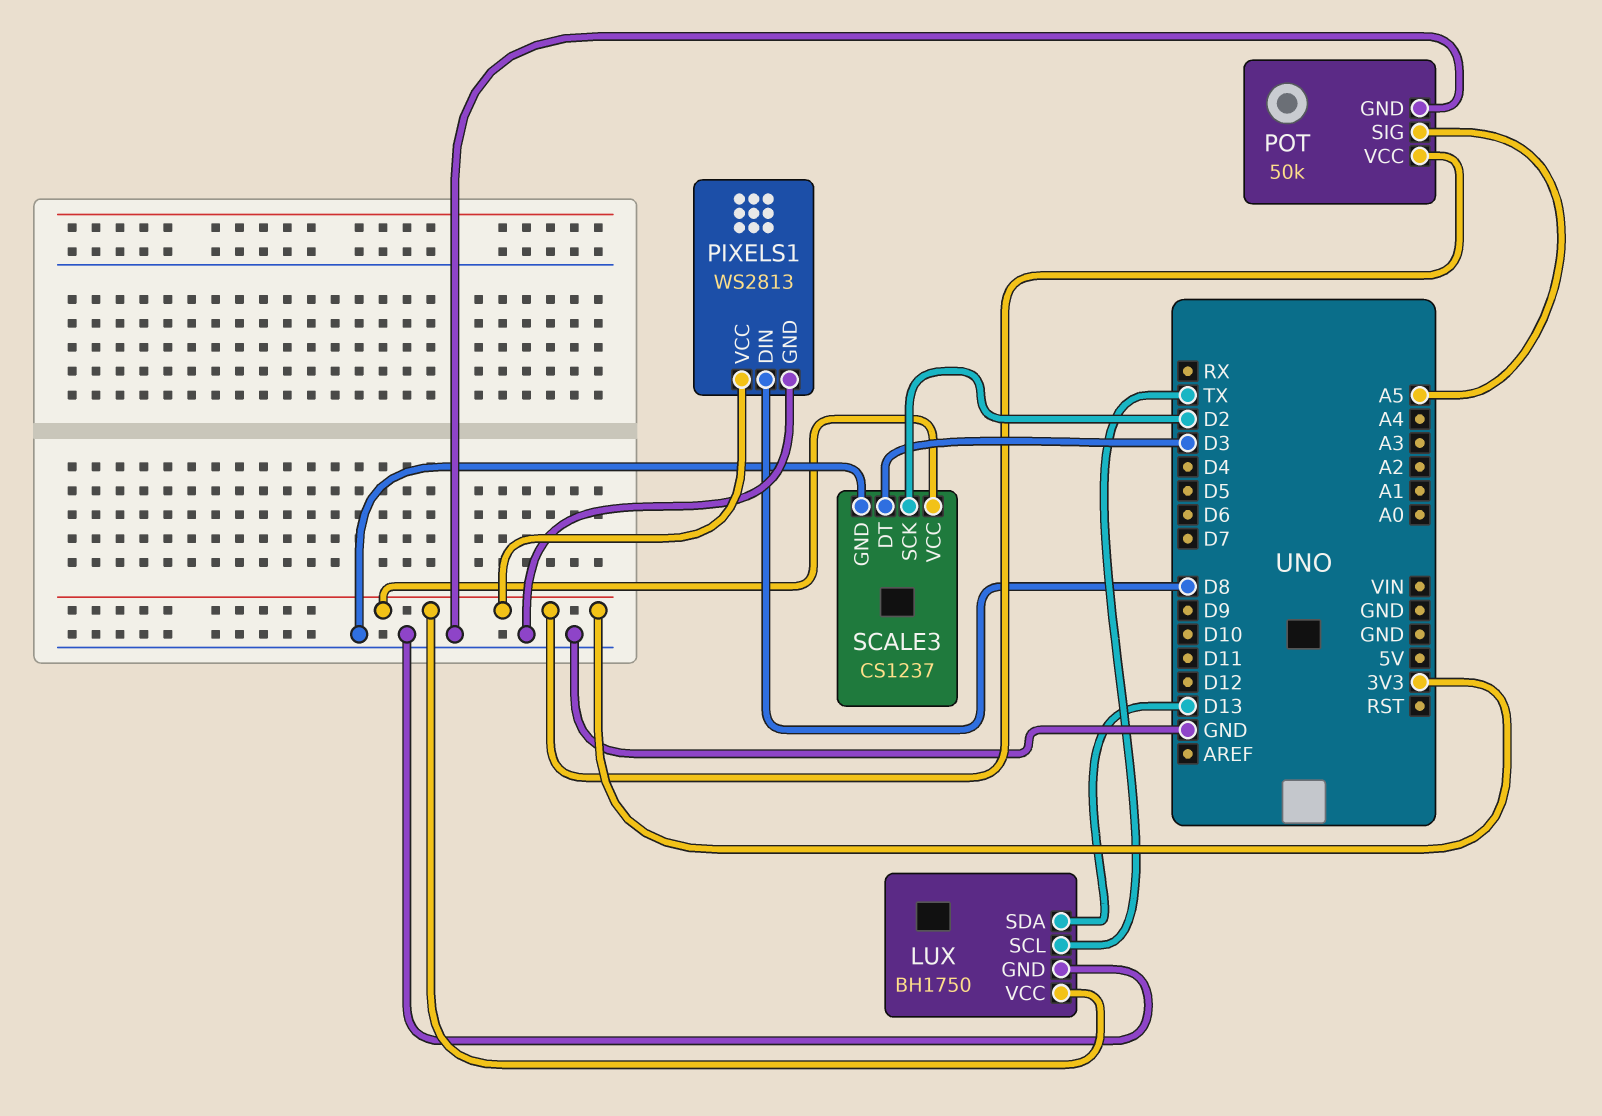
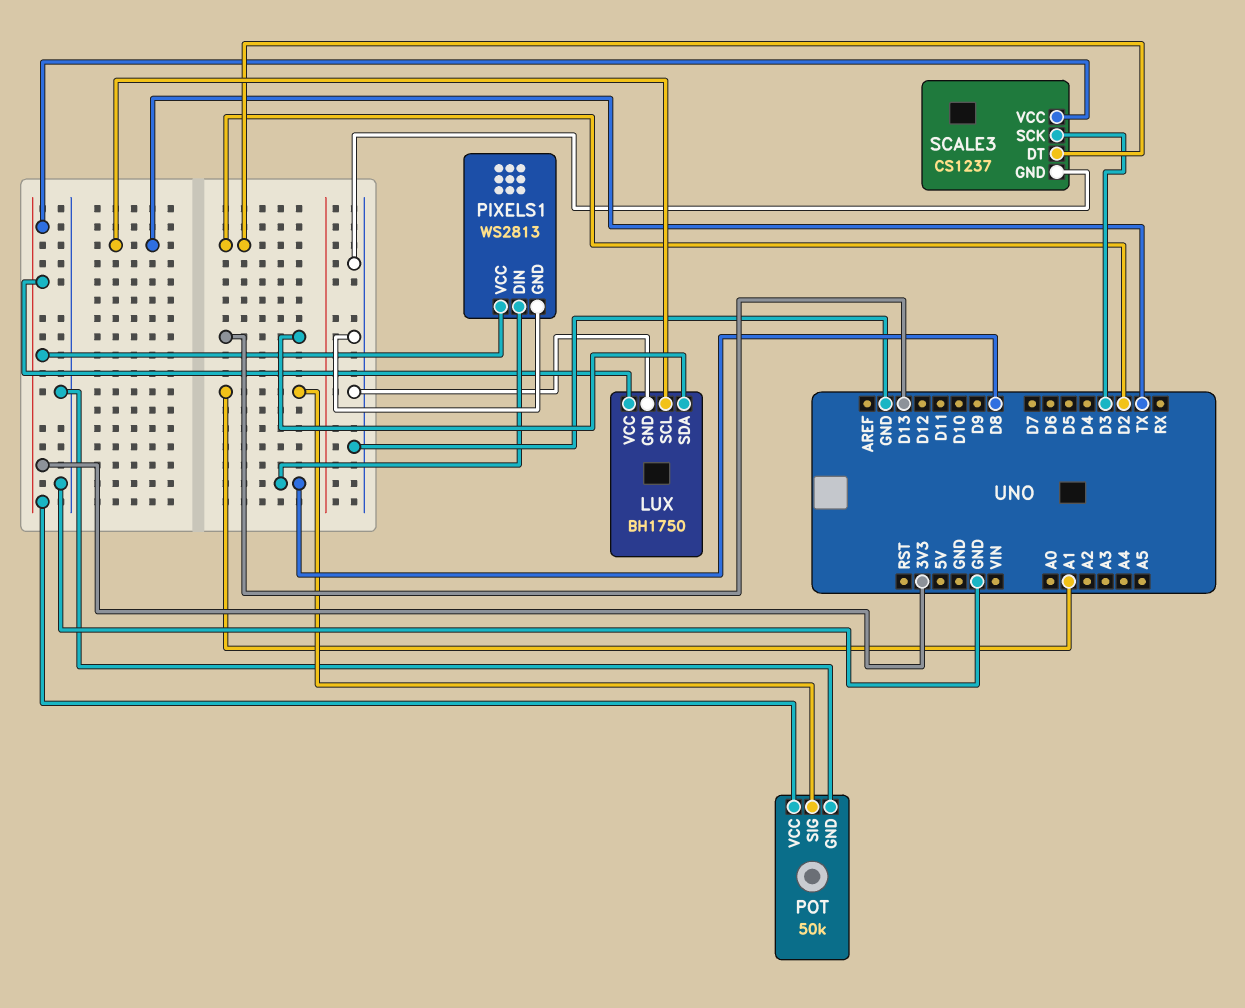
POT pin SIG: A5 -> A1
SCALE3 pin DT: D3 -> D2
SCALE3 pin SCK: D2 -> D3

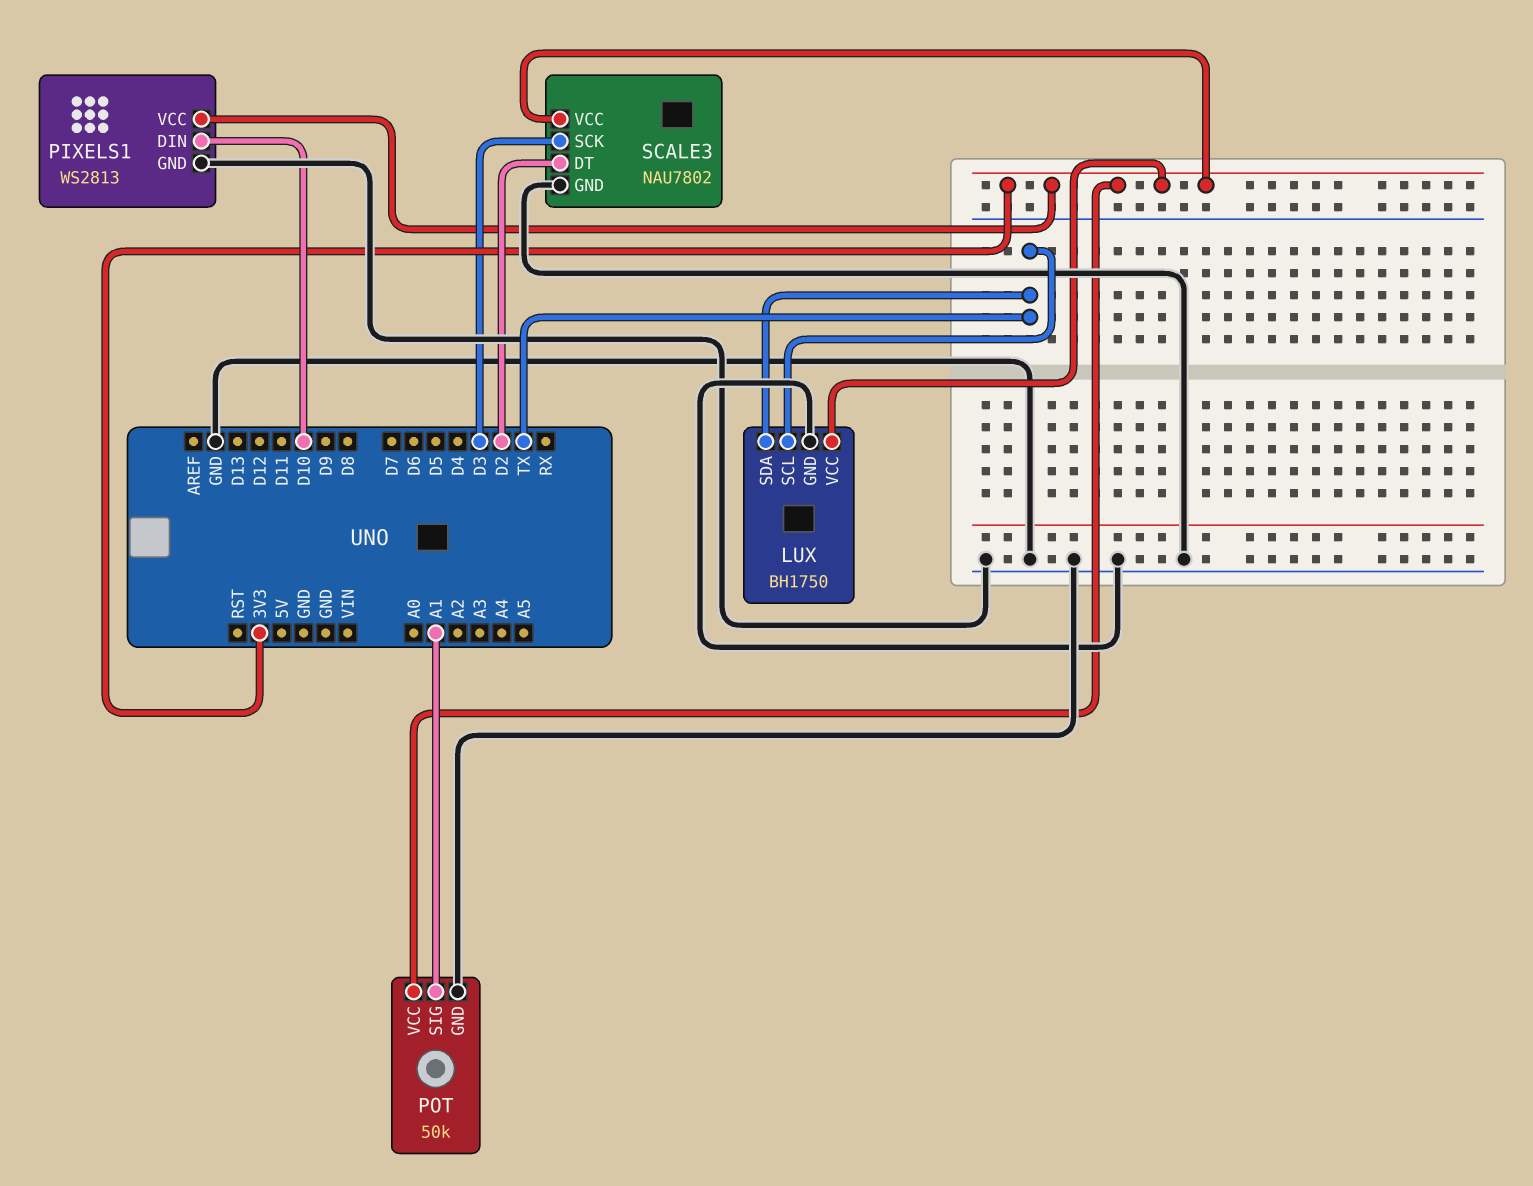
LUX pin SDA: D13 -> TX
PIXELS1 pin DIN: D8 -> D10
SCALE3: CS1237 -> NAU7802

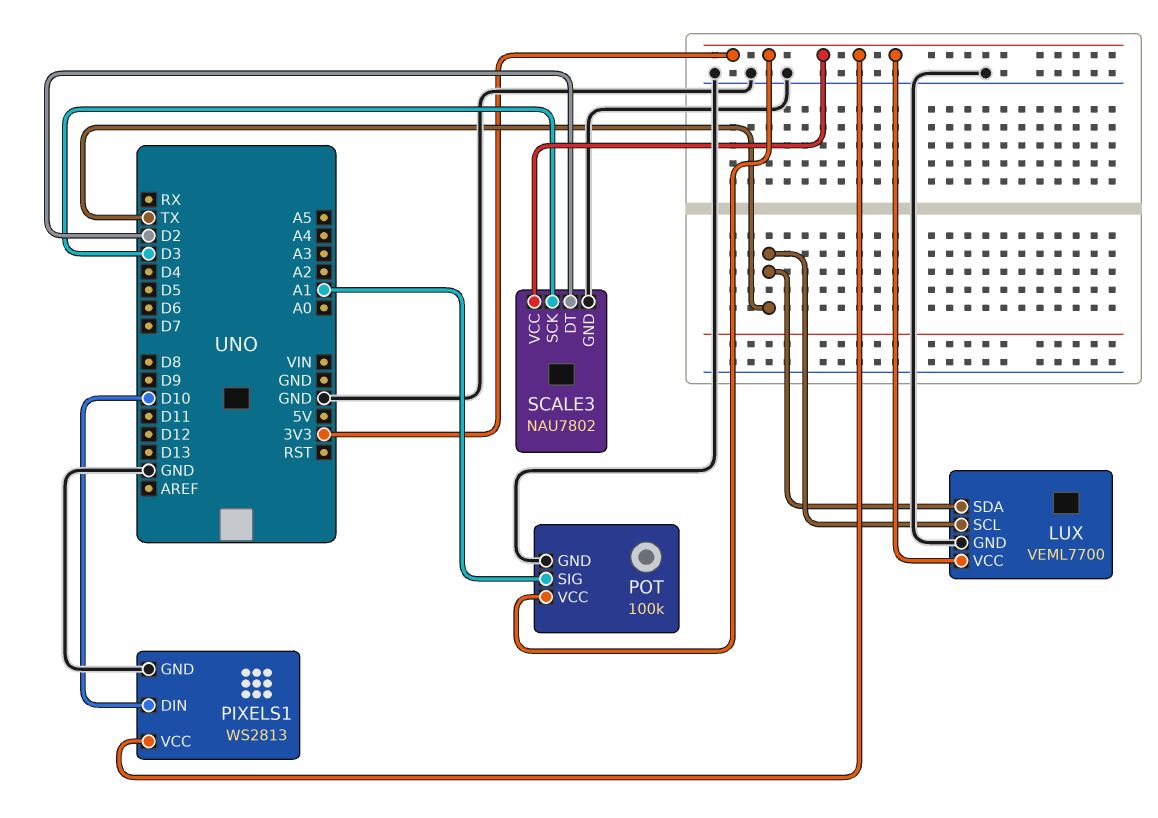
LUX: BH1750 -> VEML7700
POT: 50k -> 100k

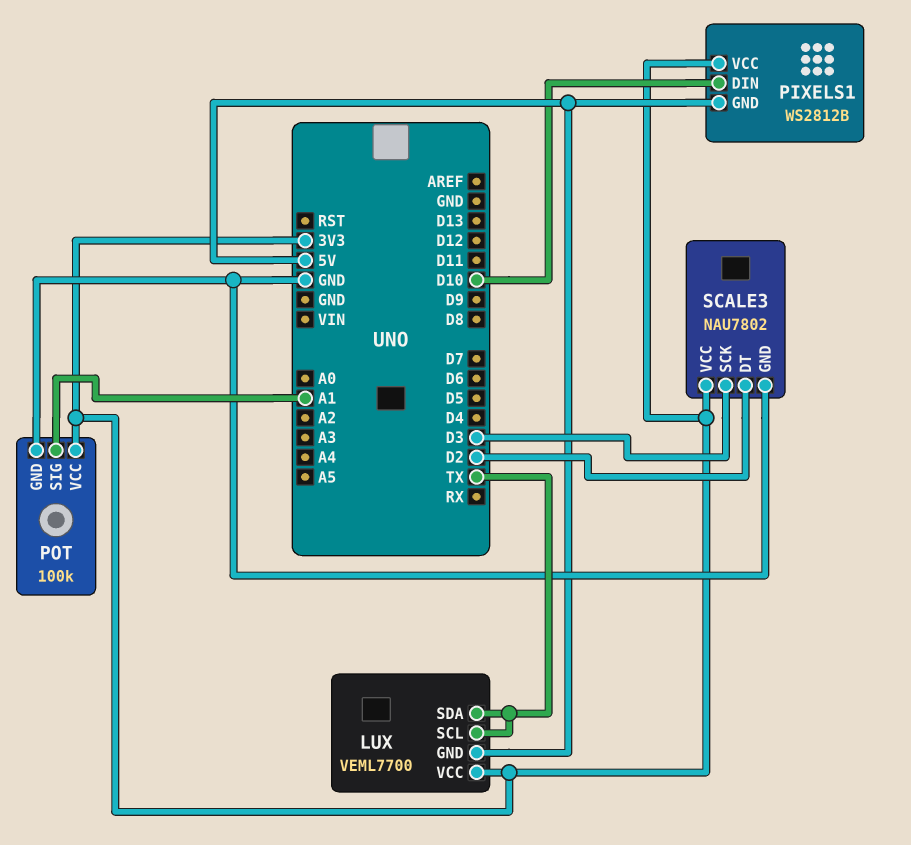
LUX pin GND: GND -> 5V
PIXELS1: WS2813 -> WS2812B
PIXELS1 pin GND: GND -> 5V

